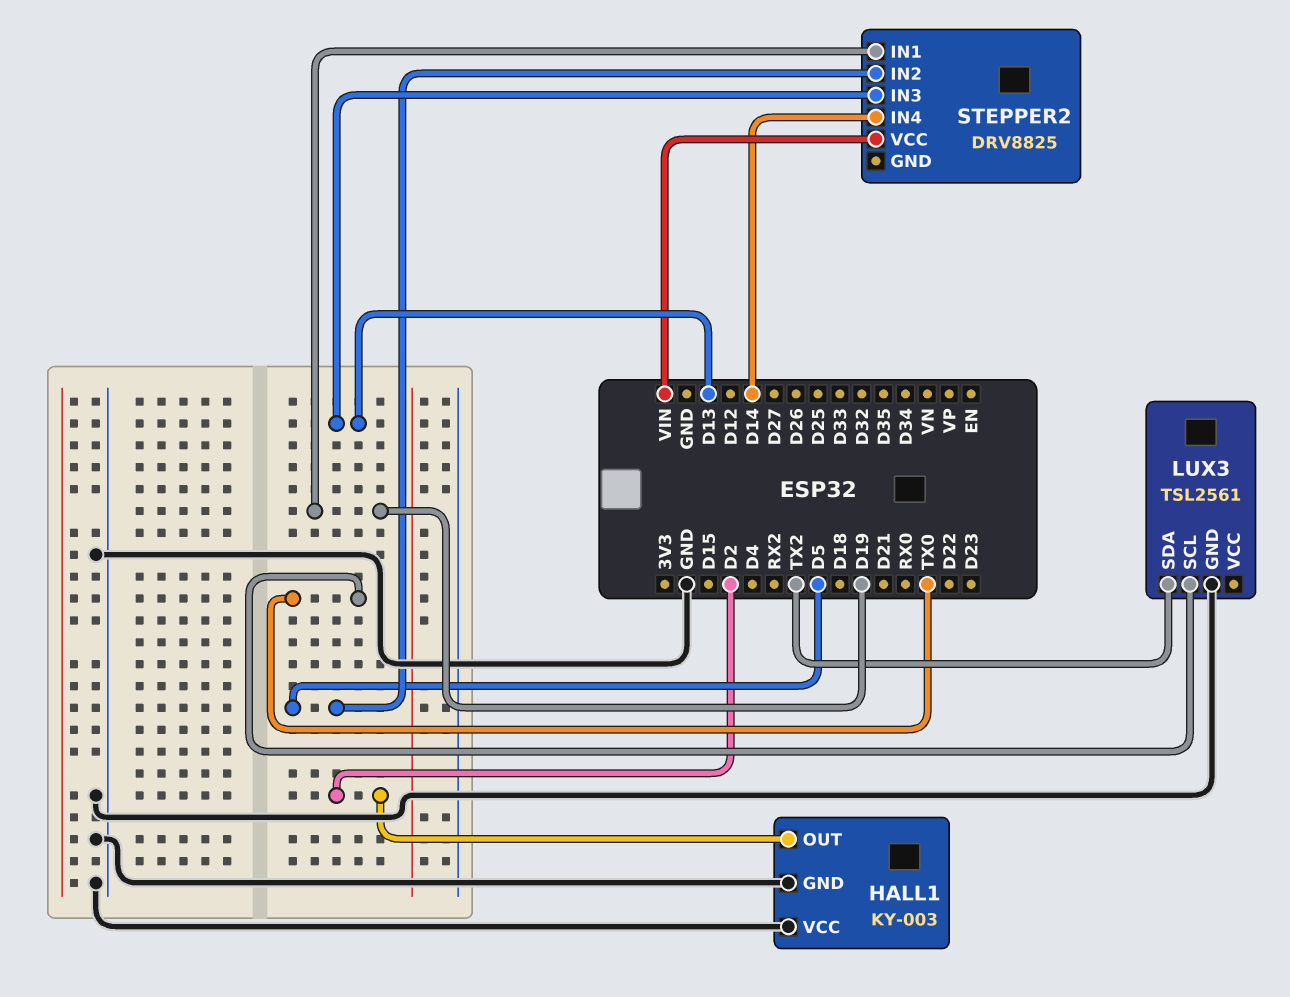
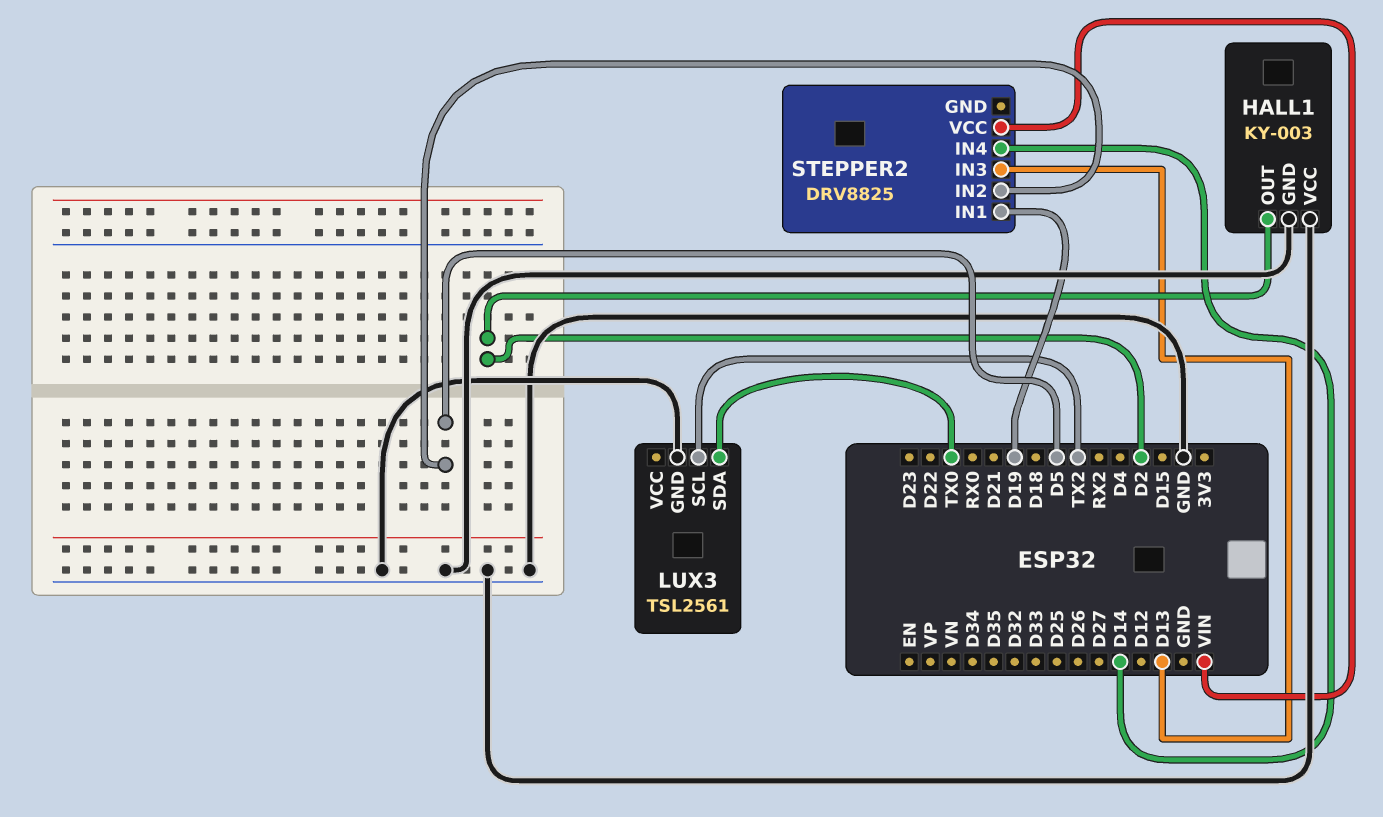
LUX3 pin SCL: TX0 -> TX2
LUX3 pin SDA: TX2 -> TX0

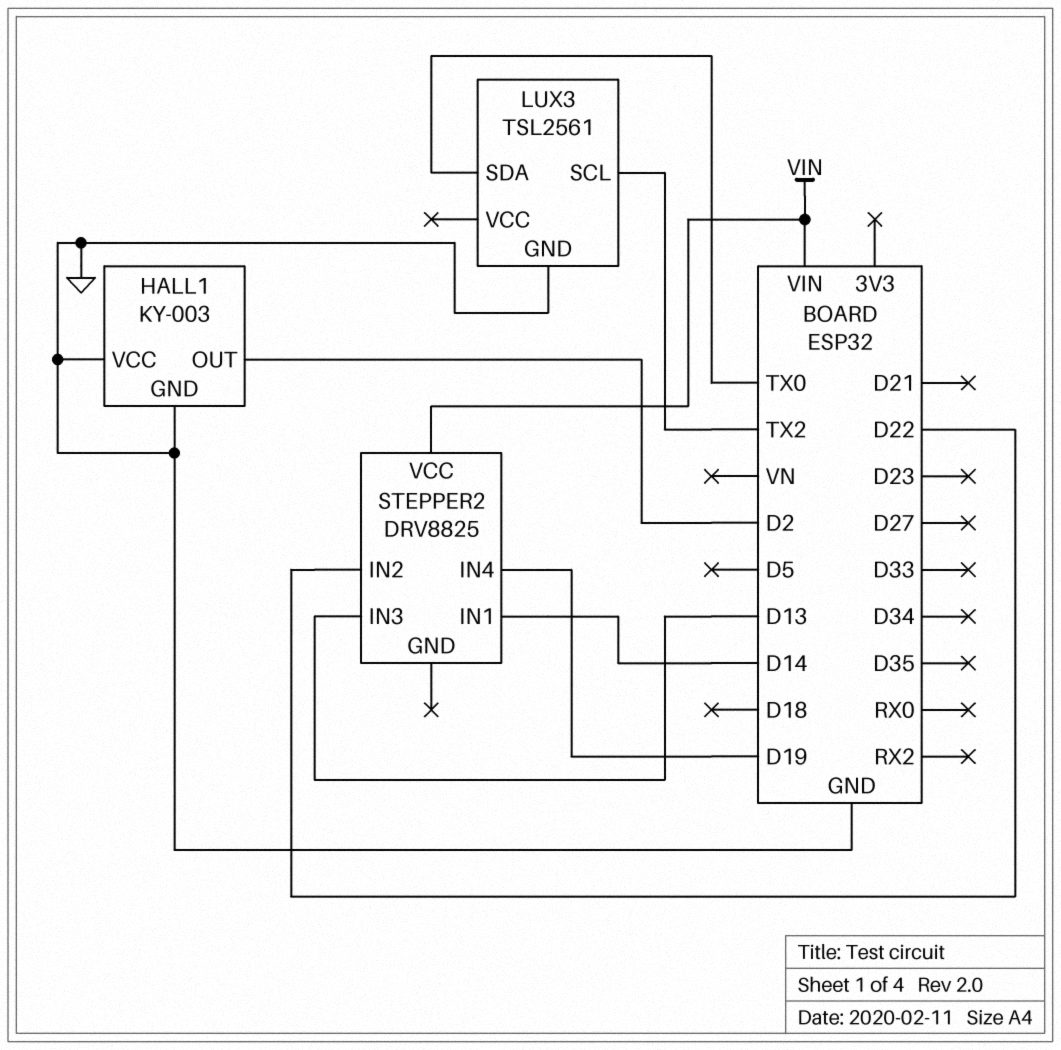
STEPPER2 pin IN1: D19 -> D14
STEPPER2 pin IN2: D5 -> D22
STEPPER2 pin IN4: D14 -> D19

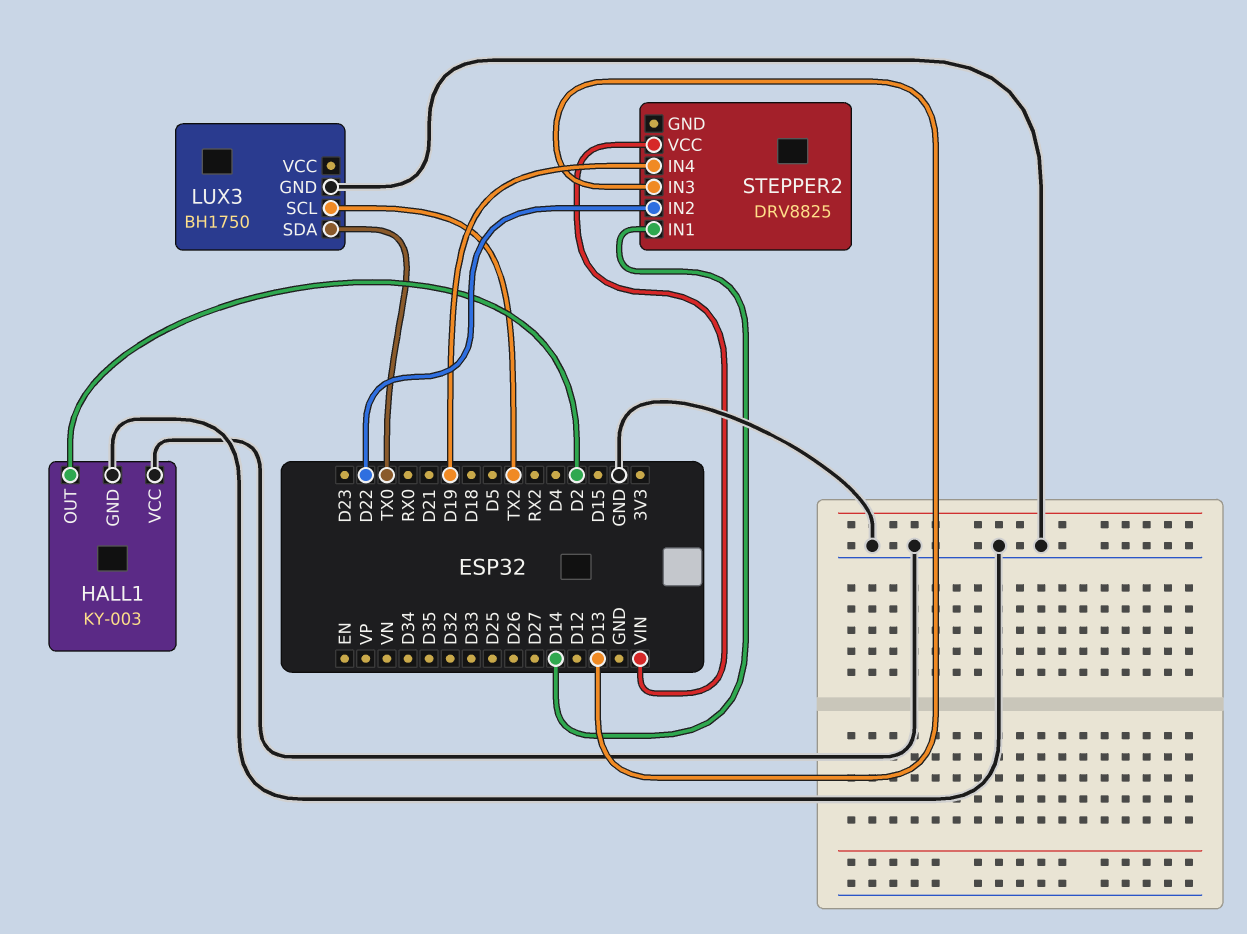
LUX3: TSL2561 -> BH1750

